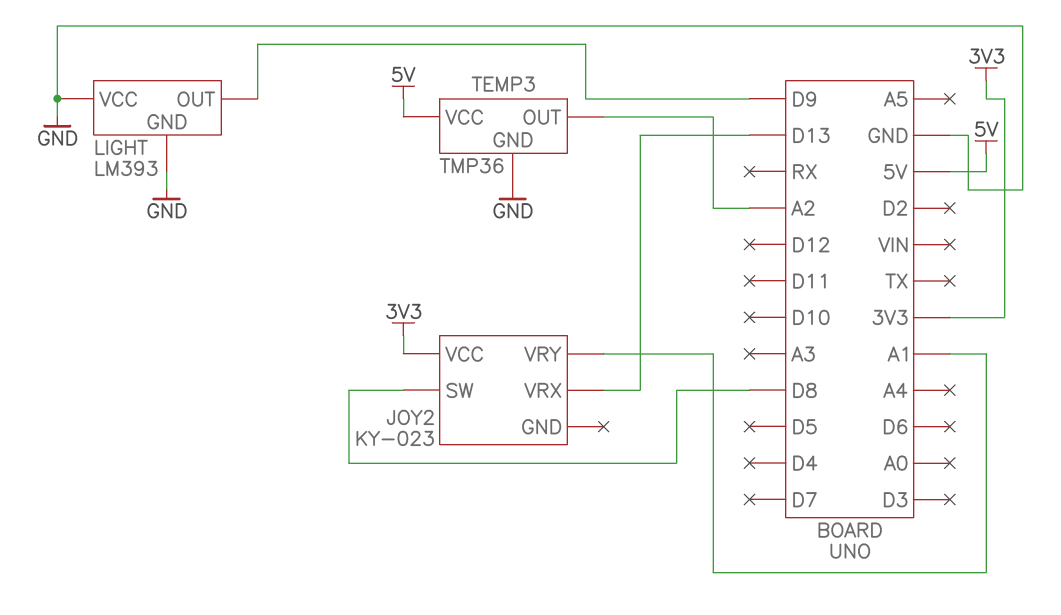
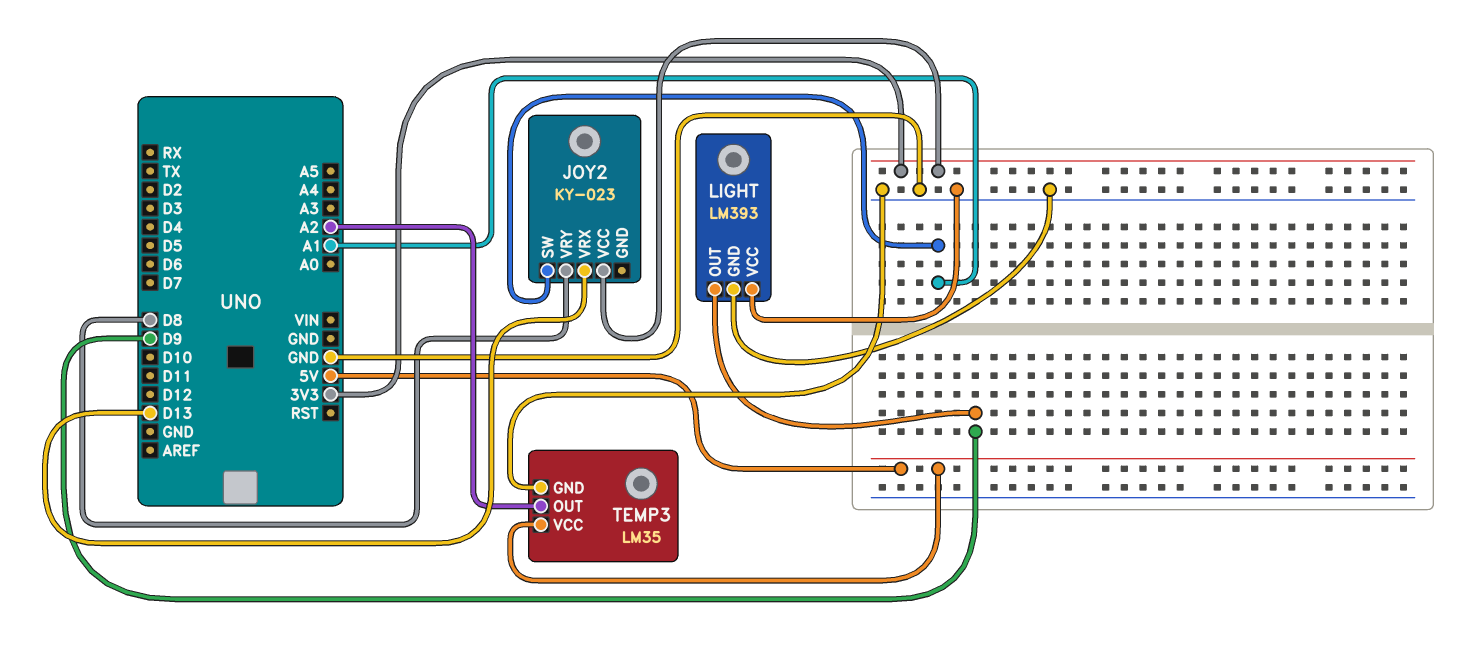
JOY2 pin SW: D8 -> A1
JOY2 pin VRY: A1 -> D8
TEMP3: TMP36 -> LM35

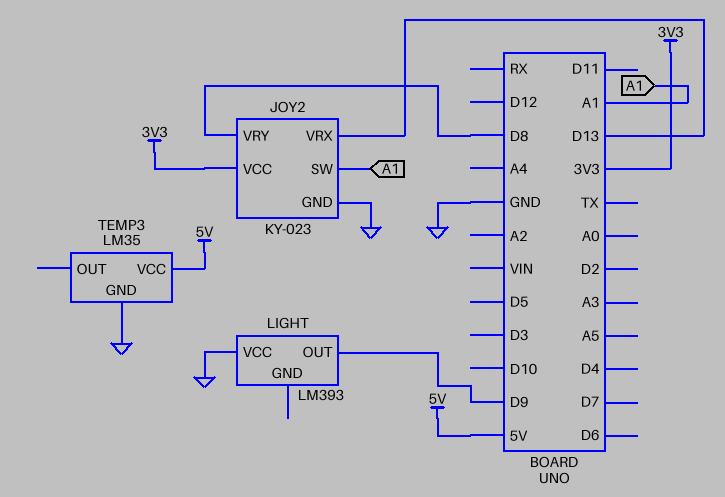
JOY2 pin GND: none -> GND
LIGHT pin GND: GND -> none
TEMP3 pin OUT: A2 -> none

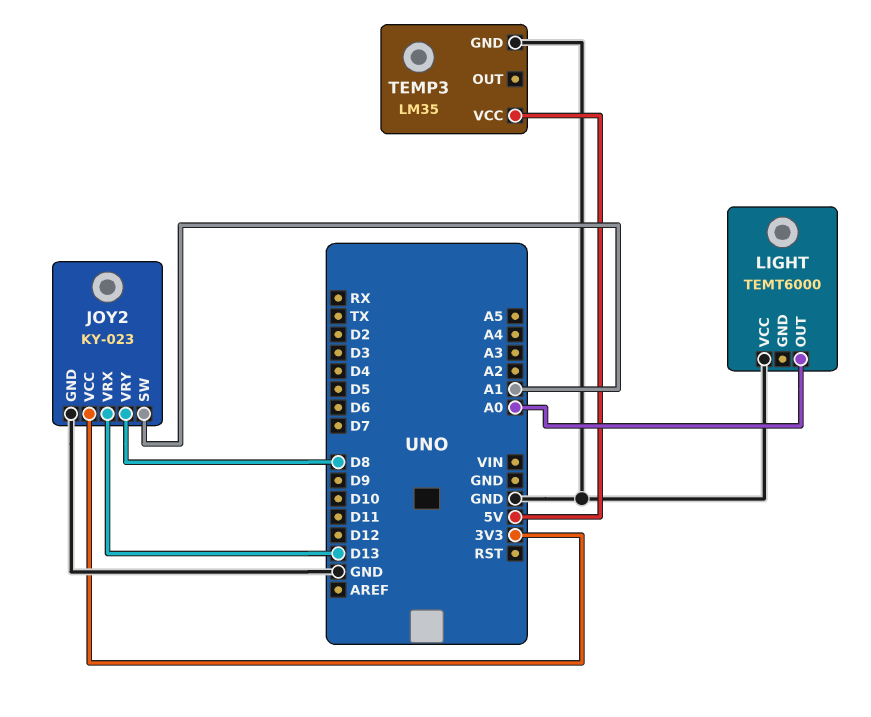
LIGHT: LM393 -> TEMT6000
LIGHT pin OUT: D9 -> A0

